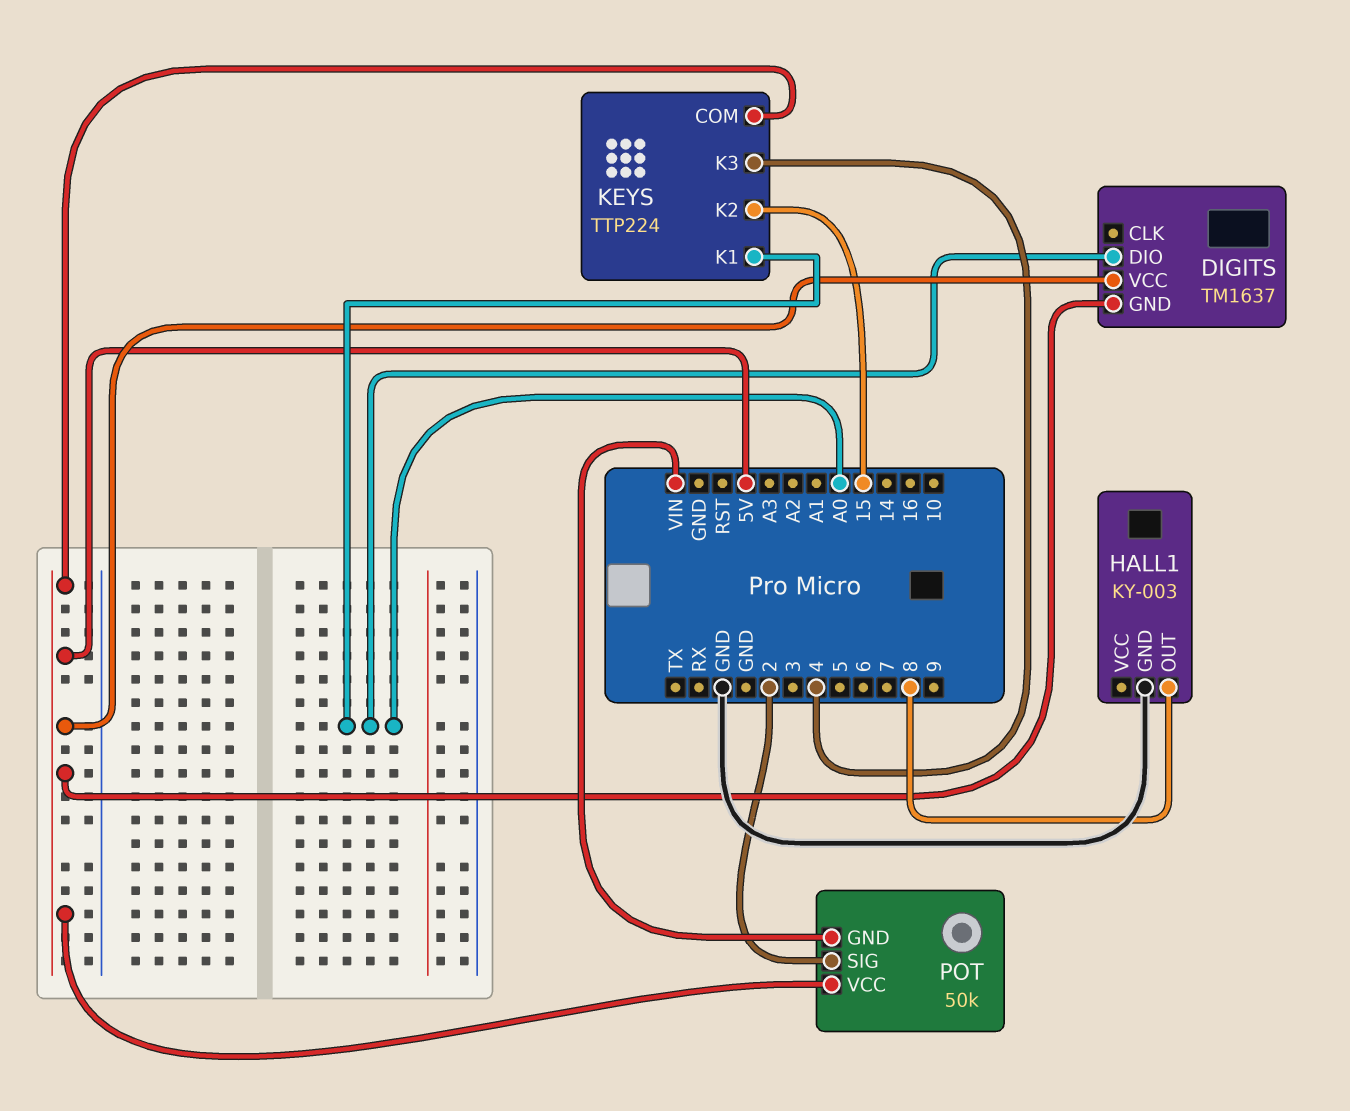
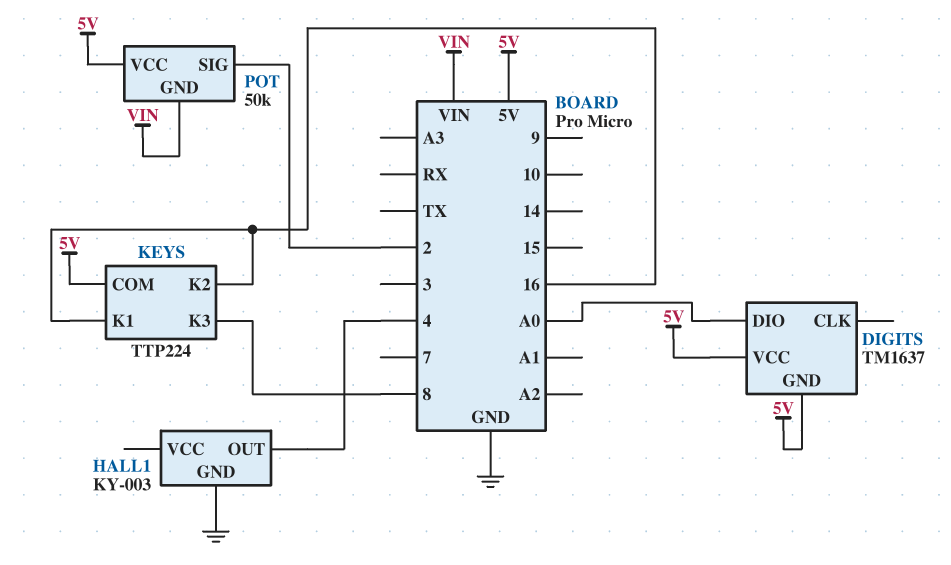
HALL1 pin OUT: 8 -> 4
KEYS pin K1: A0 -> 16
KEYS pin K2: 15 -> 16
KEYS pin K3: 4 -> 8

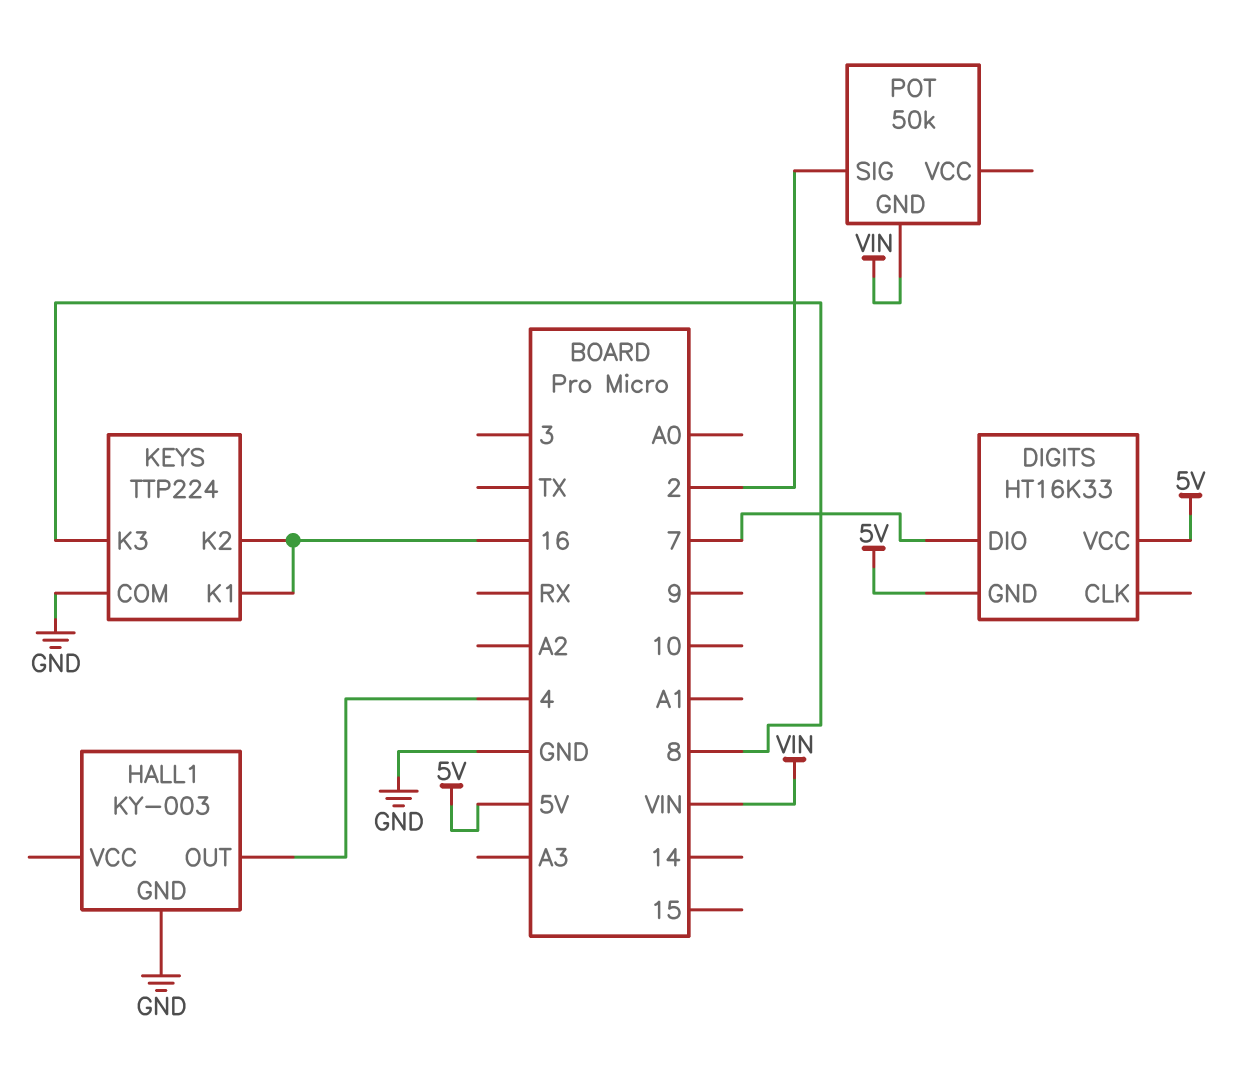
DIGITS: TM1637 -> HT16K33
DIGITS pin DIO: A0 -> 7
KEYS pin COM: 5V -> GND
POT pin VCC: 5V -> none

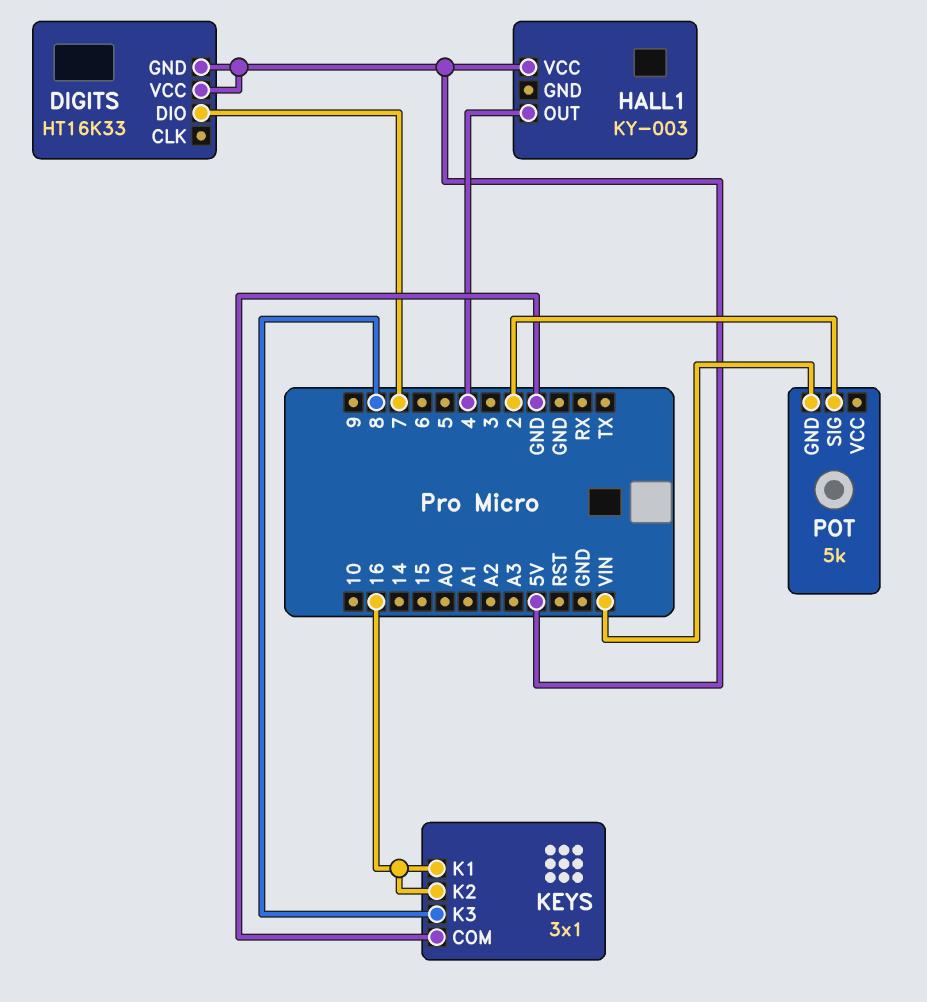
HALL1 pin GND: GND -> none
HALL1 pin VCC: none -> 5V
KEYS: TTP224 -> 3x1
POT: 50k -> 5k

